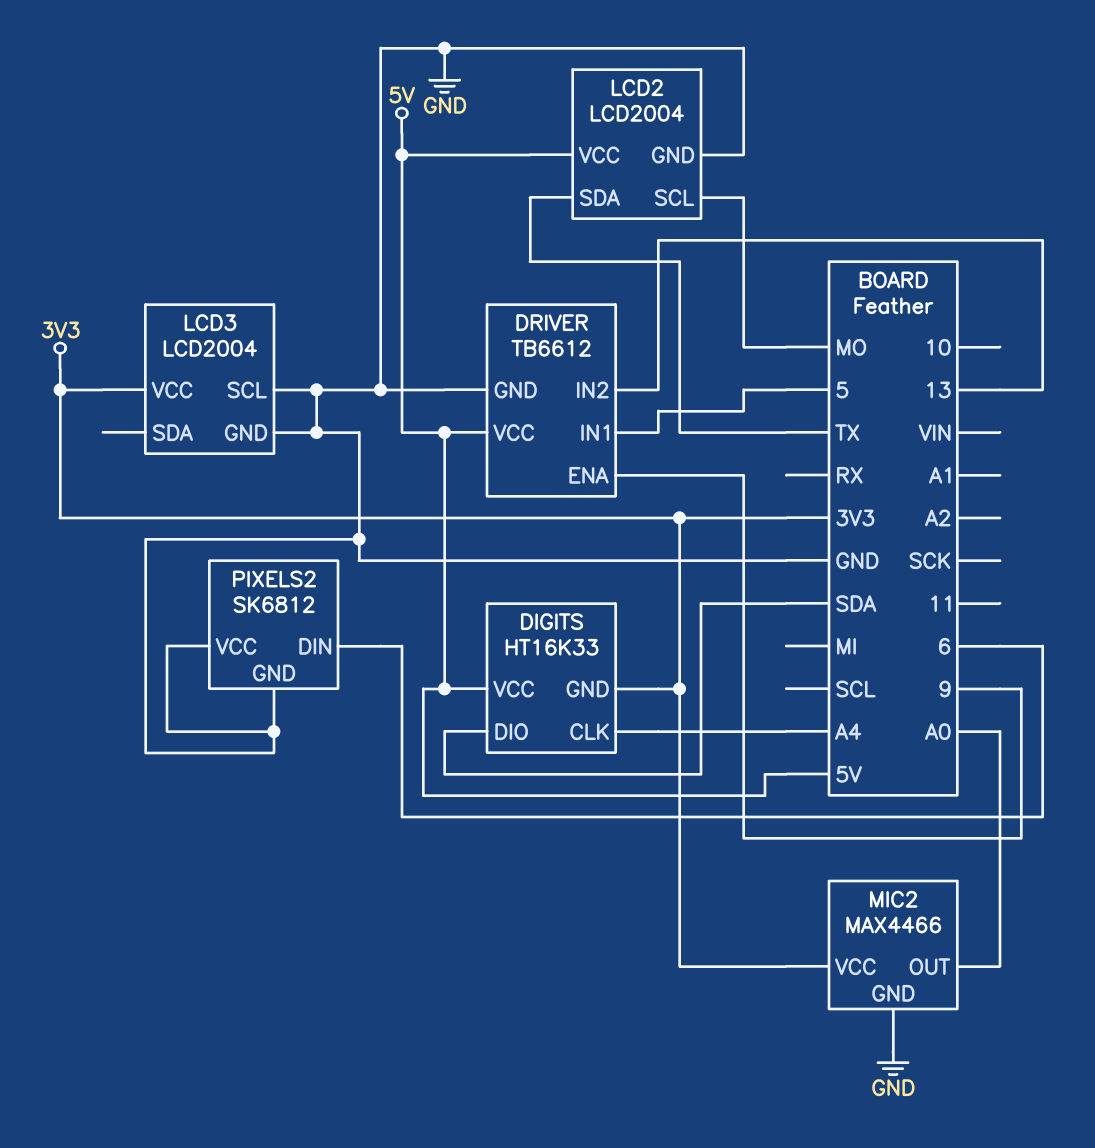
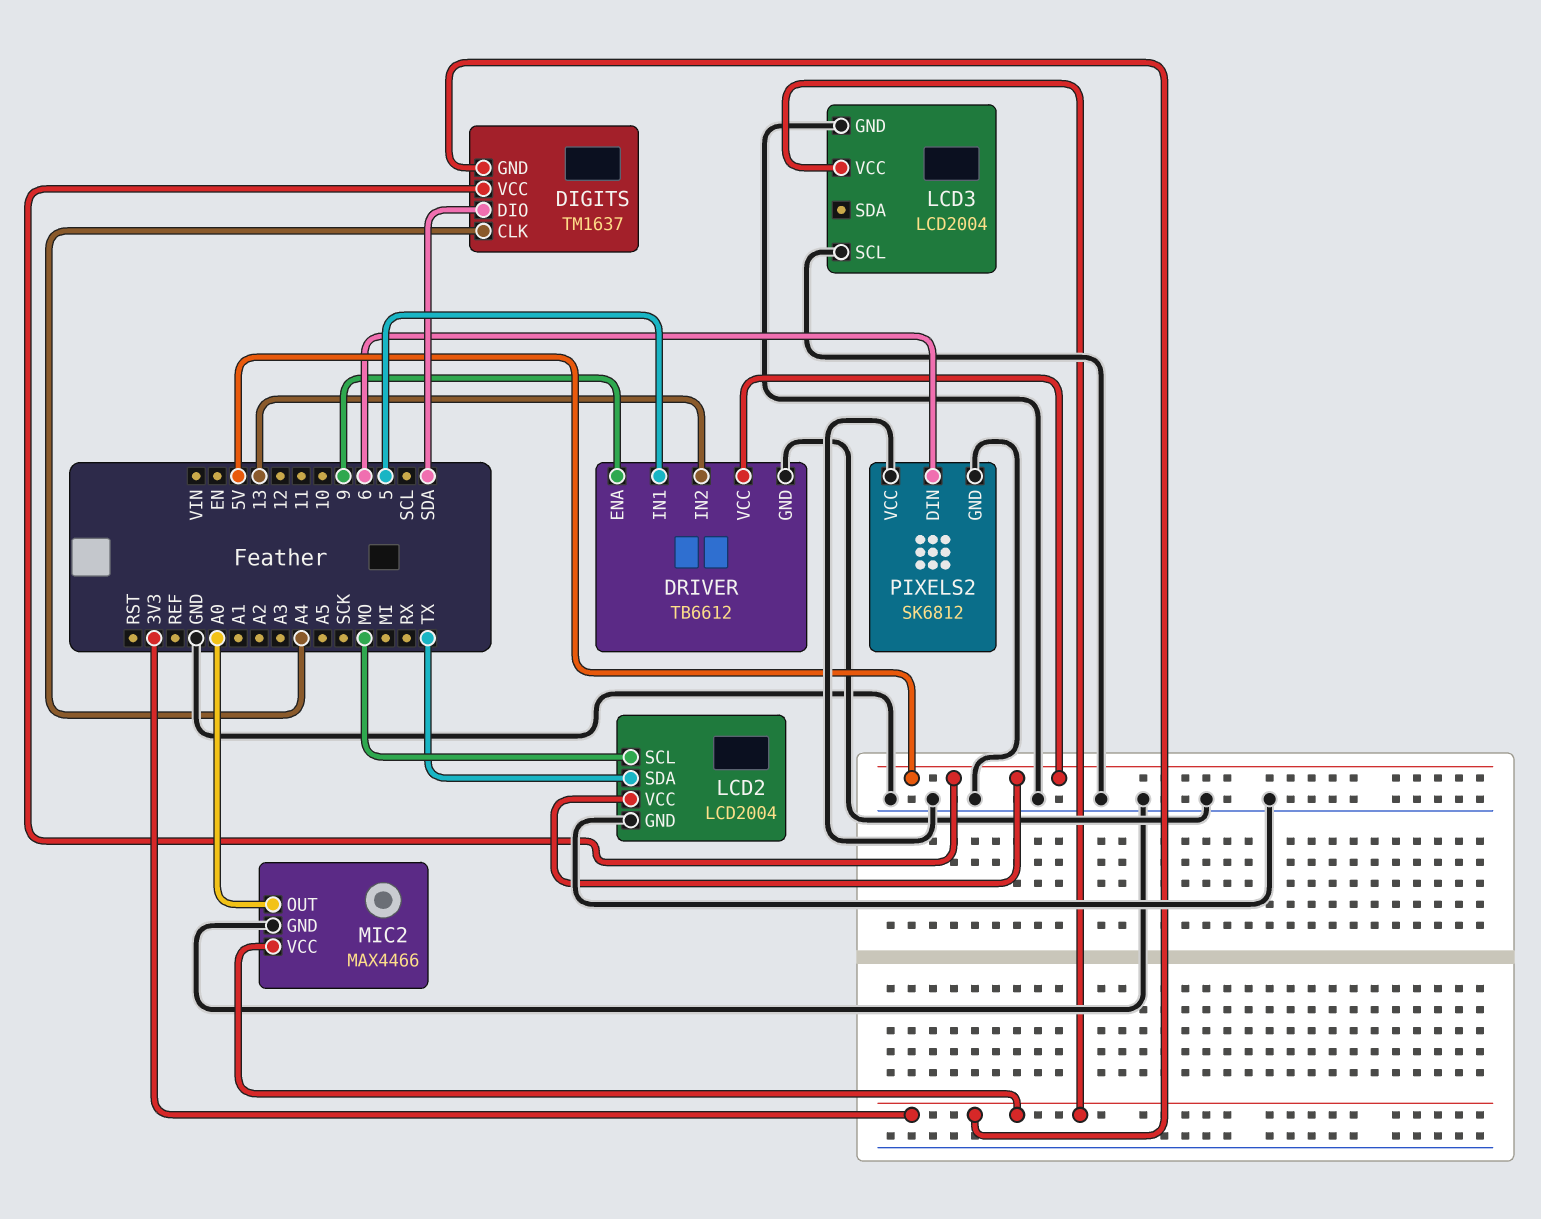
DIGITS: HT16K33 -> TM1637

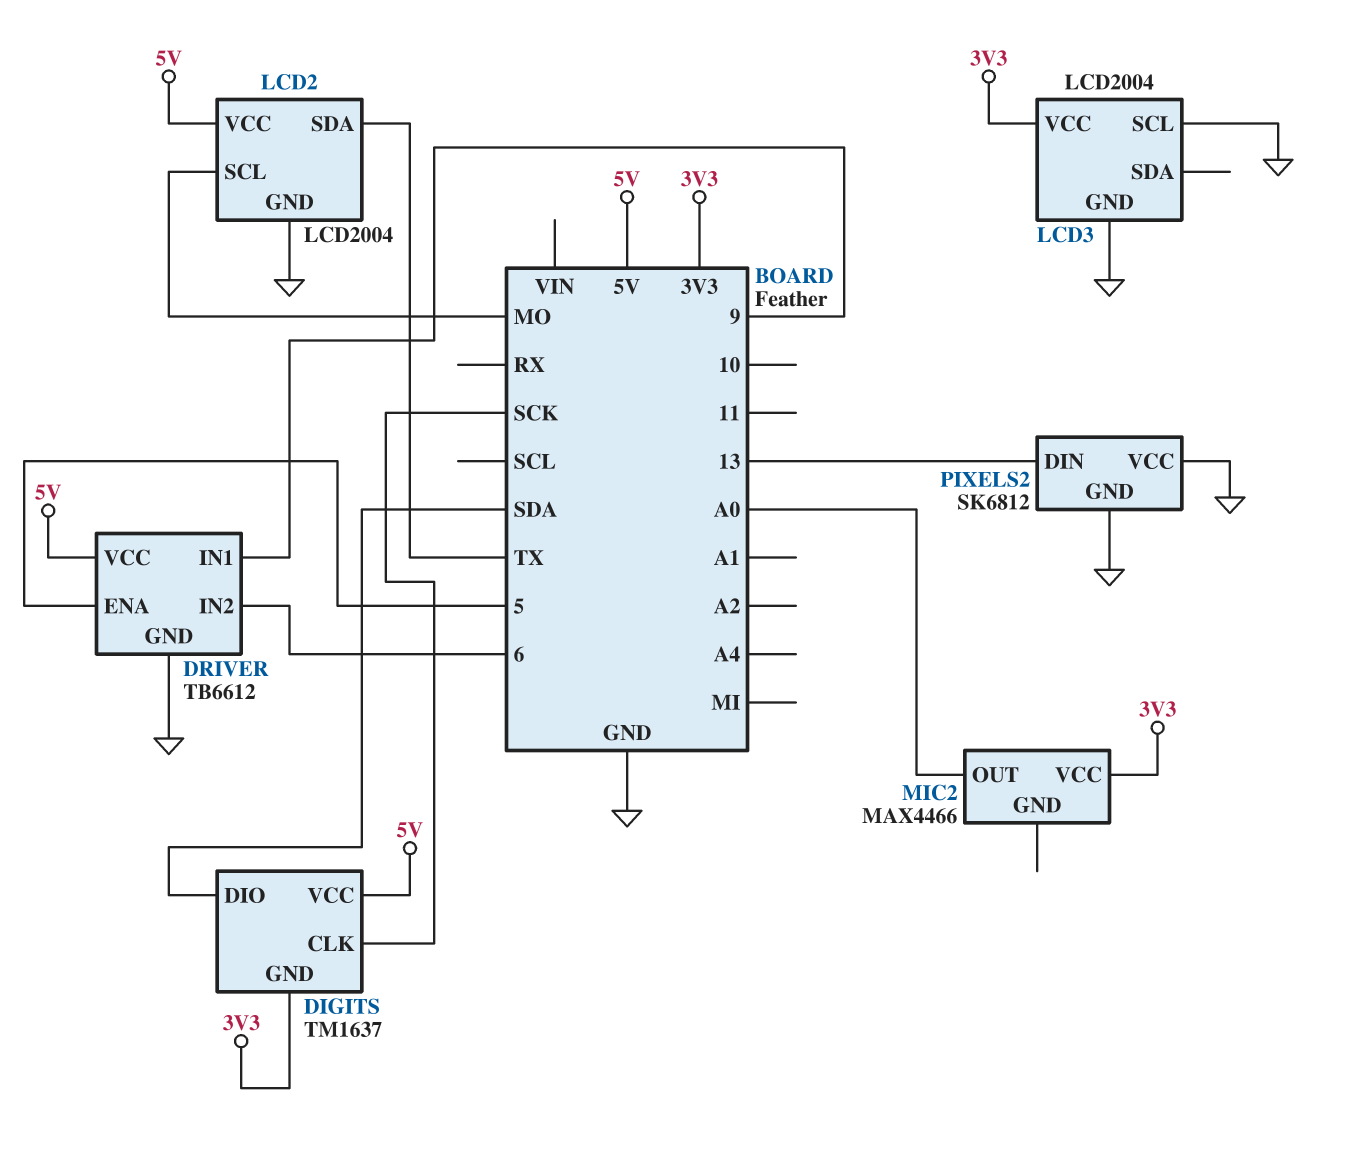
DIGITS pin CLK: A4 -> SCK
DRIVER pin ENA: 9 -> 5
DRIVER pin IN1: 5 -> 9
DRIVER pin IN2: 13 -> 6
MIC2 pin GND: GND -> none
PIXELS2 pin DIN: 6 -> 13

